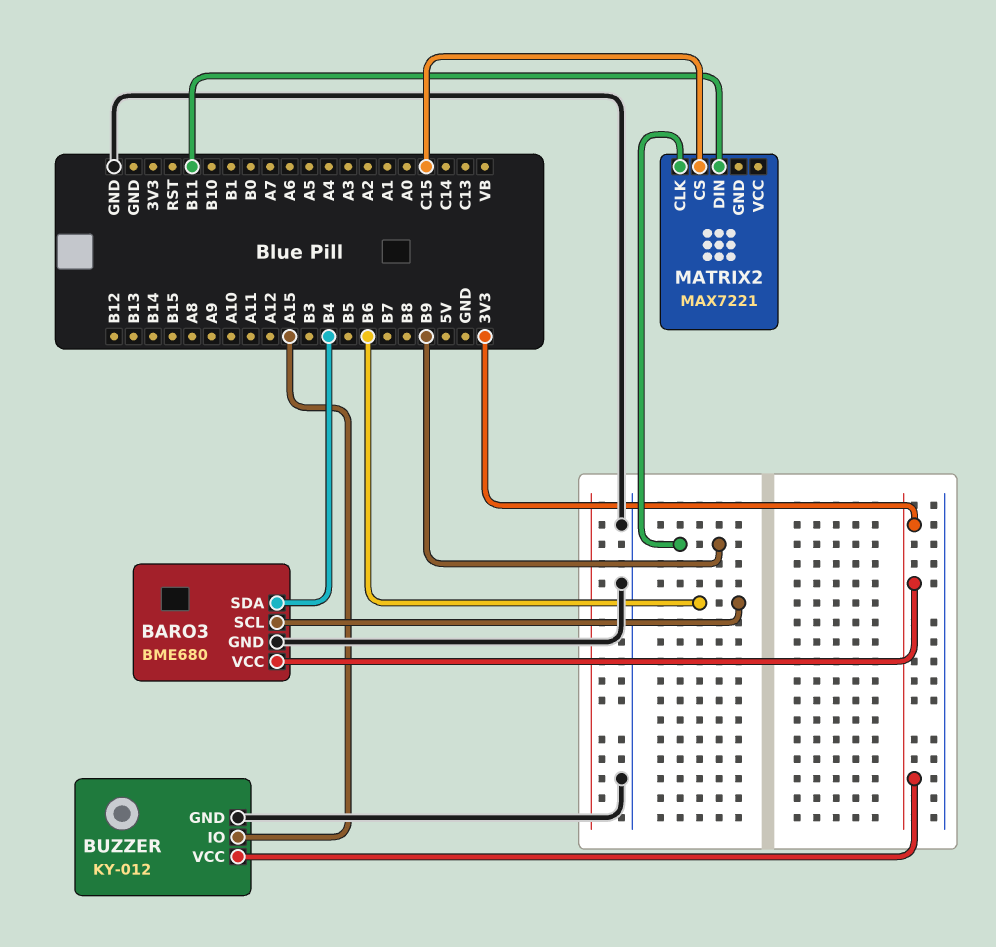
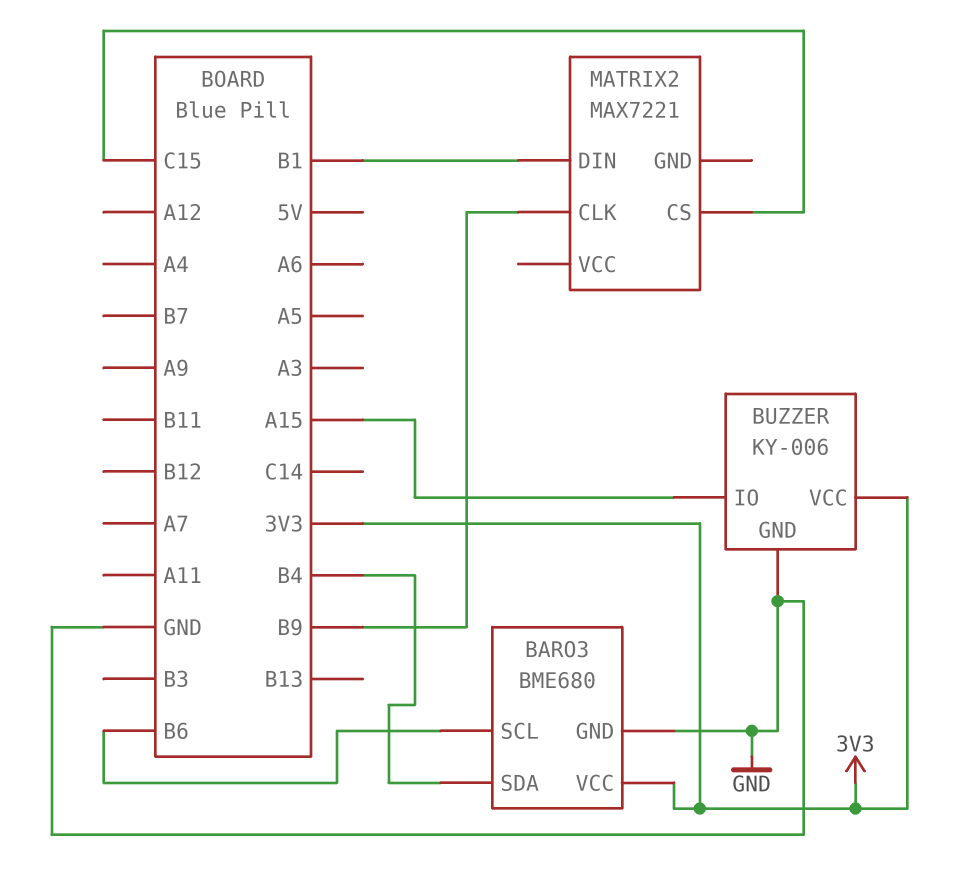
BUZZER: KY-012 -> KY-006
MATRIX2 pin DIN: B11 -> B1

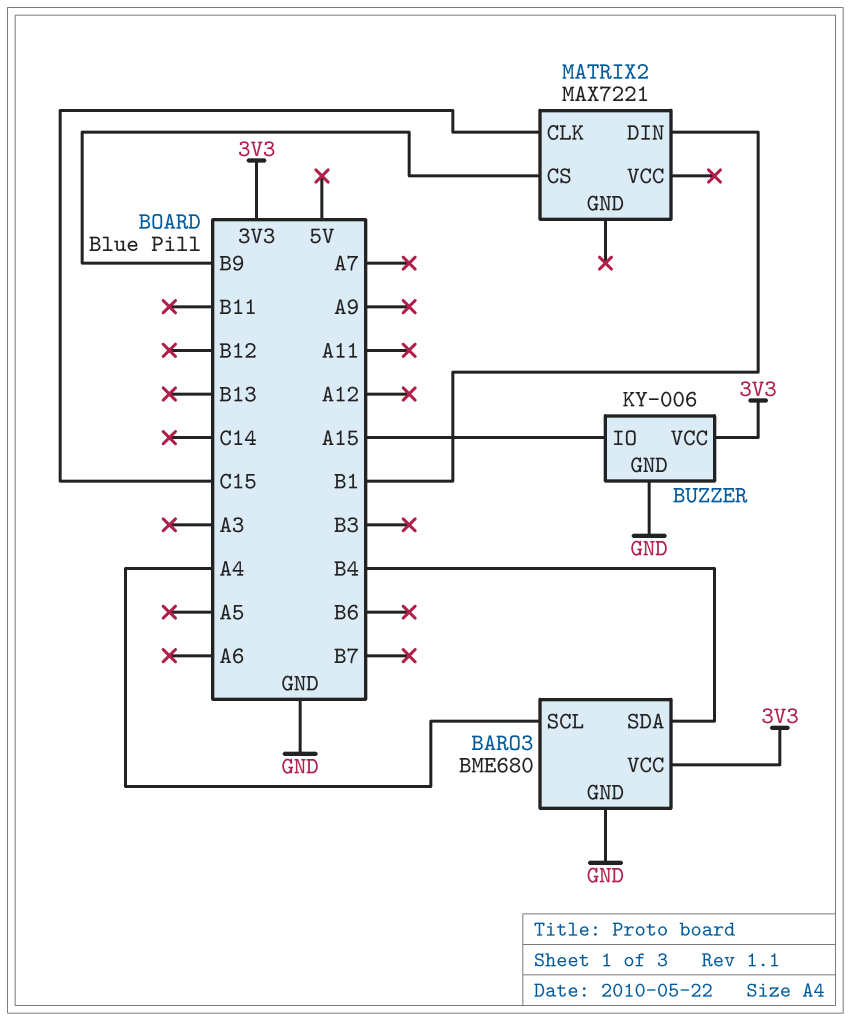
BARO3 pin SCL: B6 -> A4
MATRIX2 pin CLK: B9 -> C15
MATRIX2 pin CS: C15 -> B9

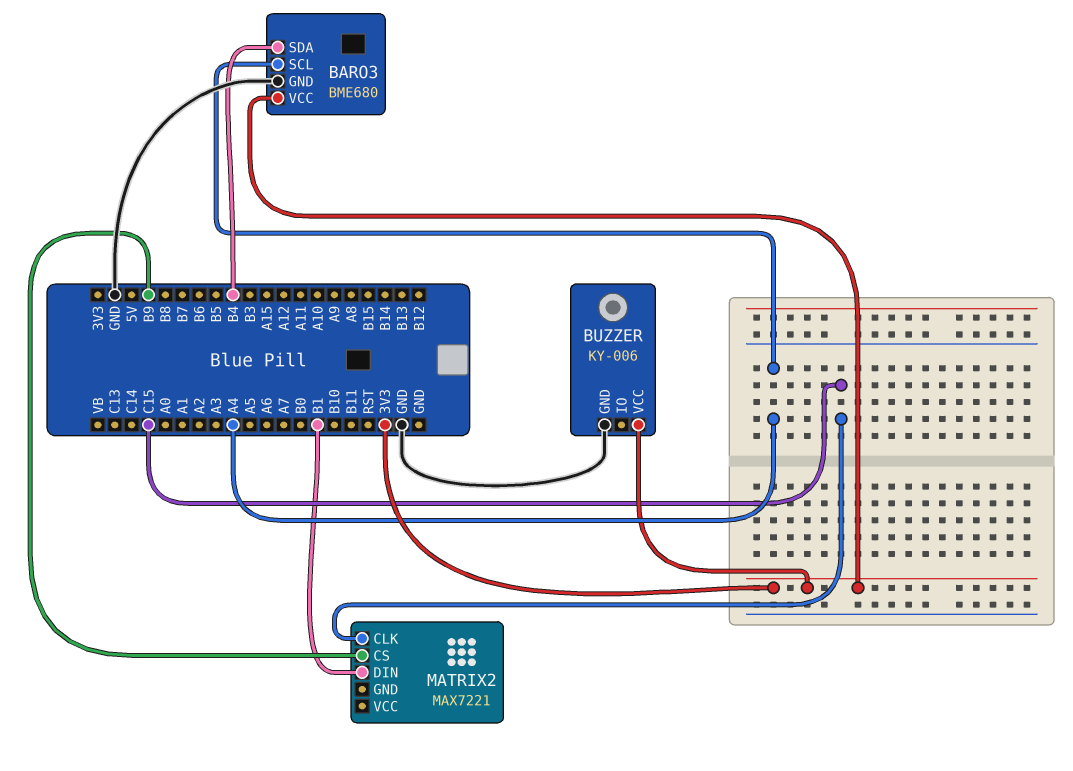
BUZZER pin IO: A15 -> none

